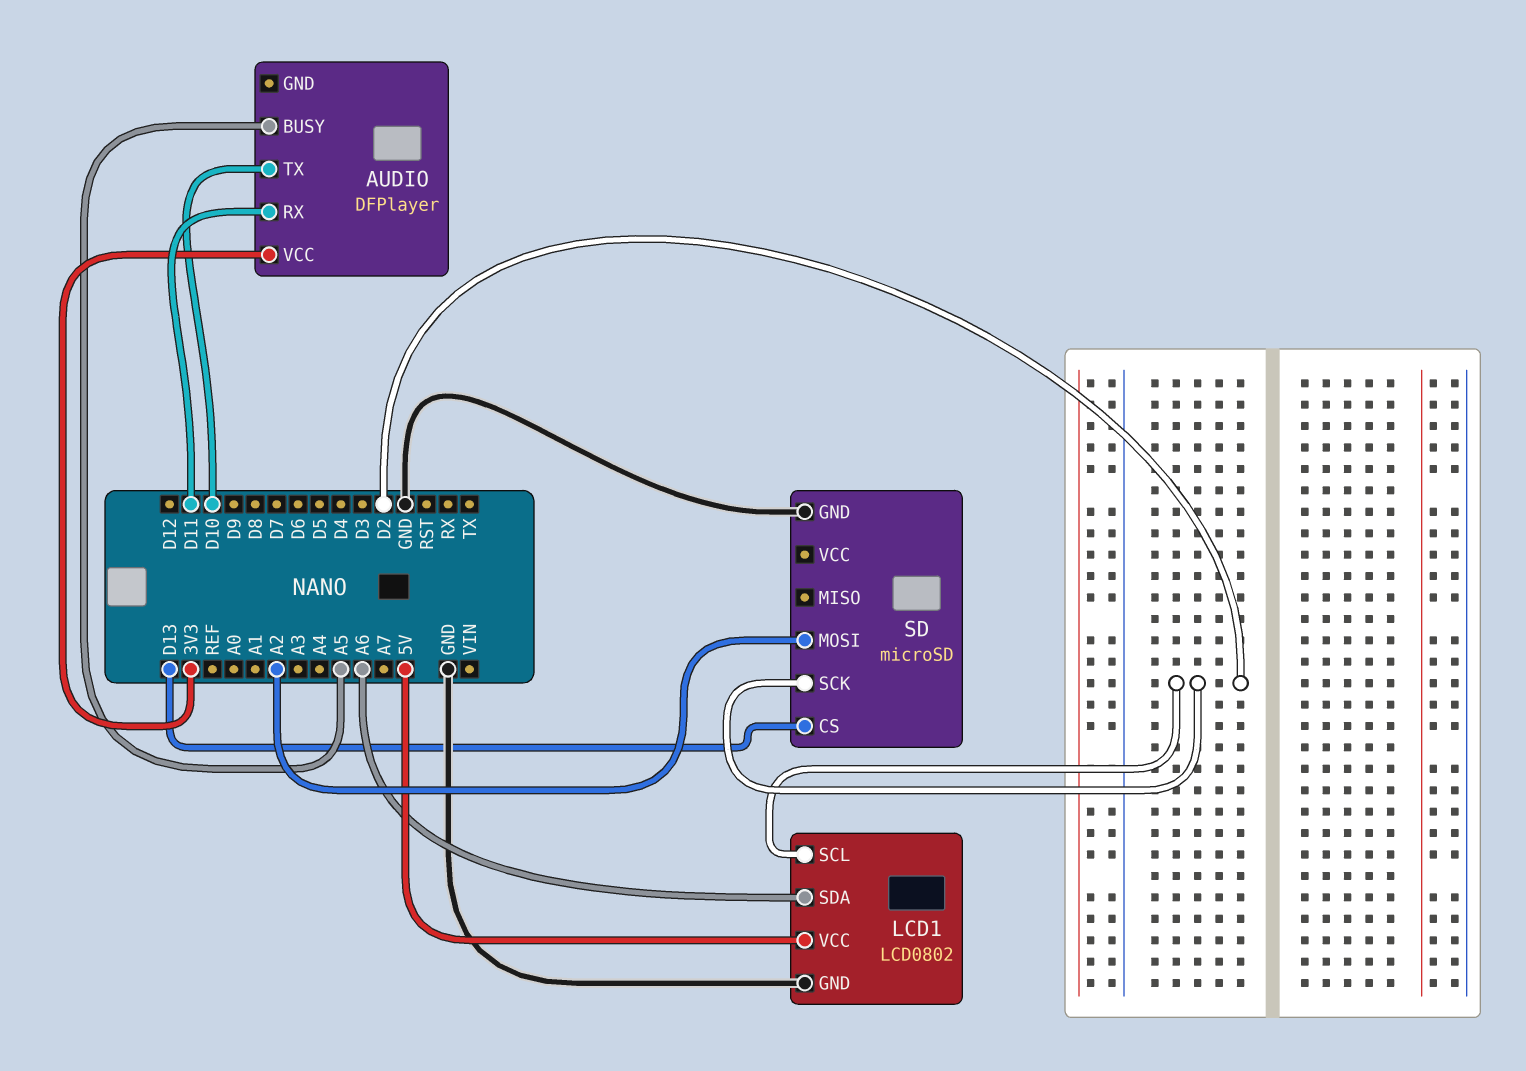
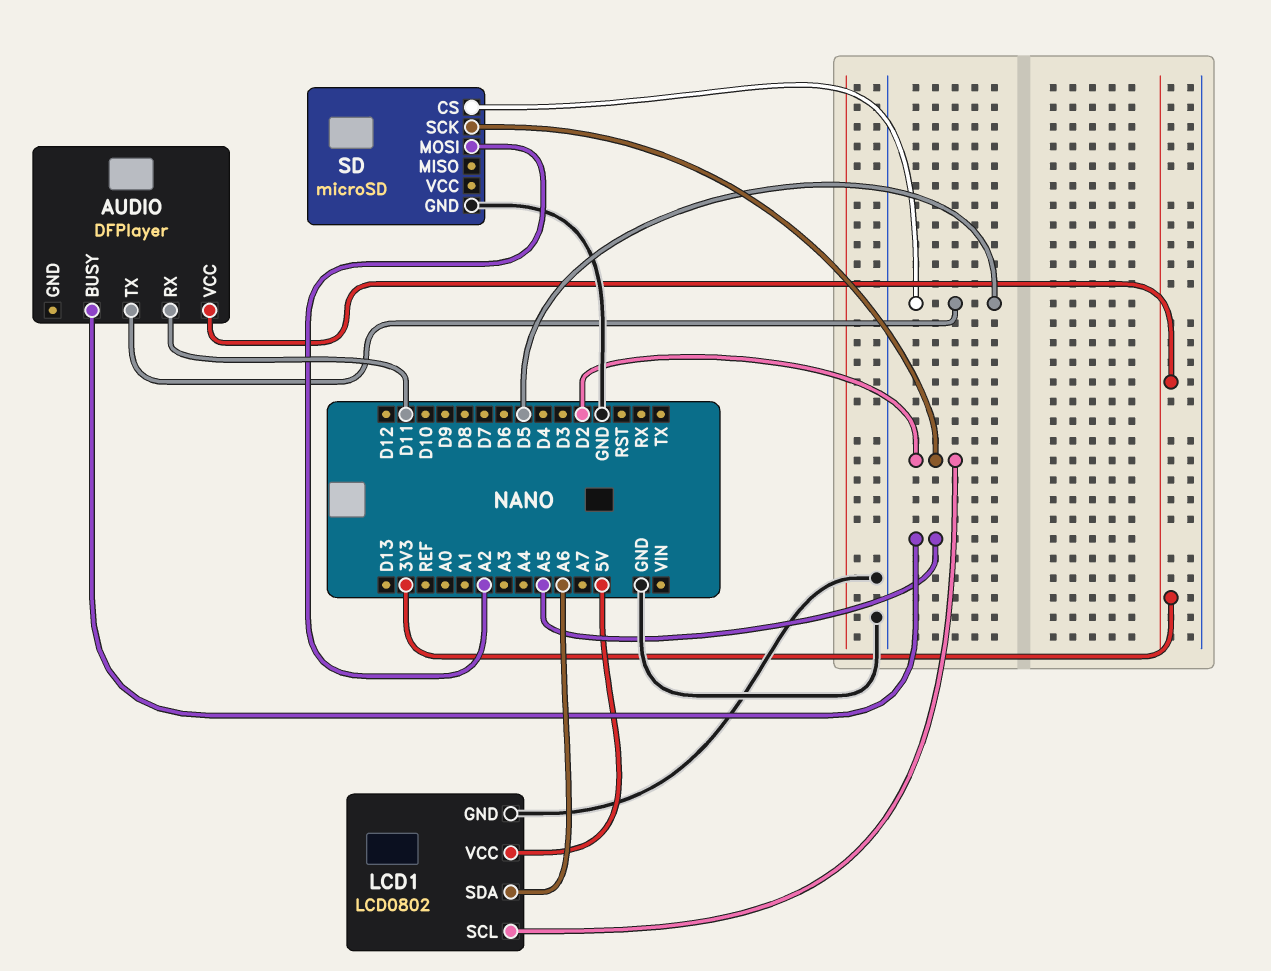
AUDIO pin TX: D10 -> D5
SD pin CS: D13 -> D5

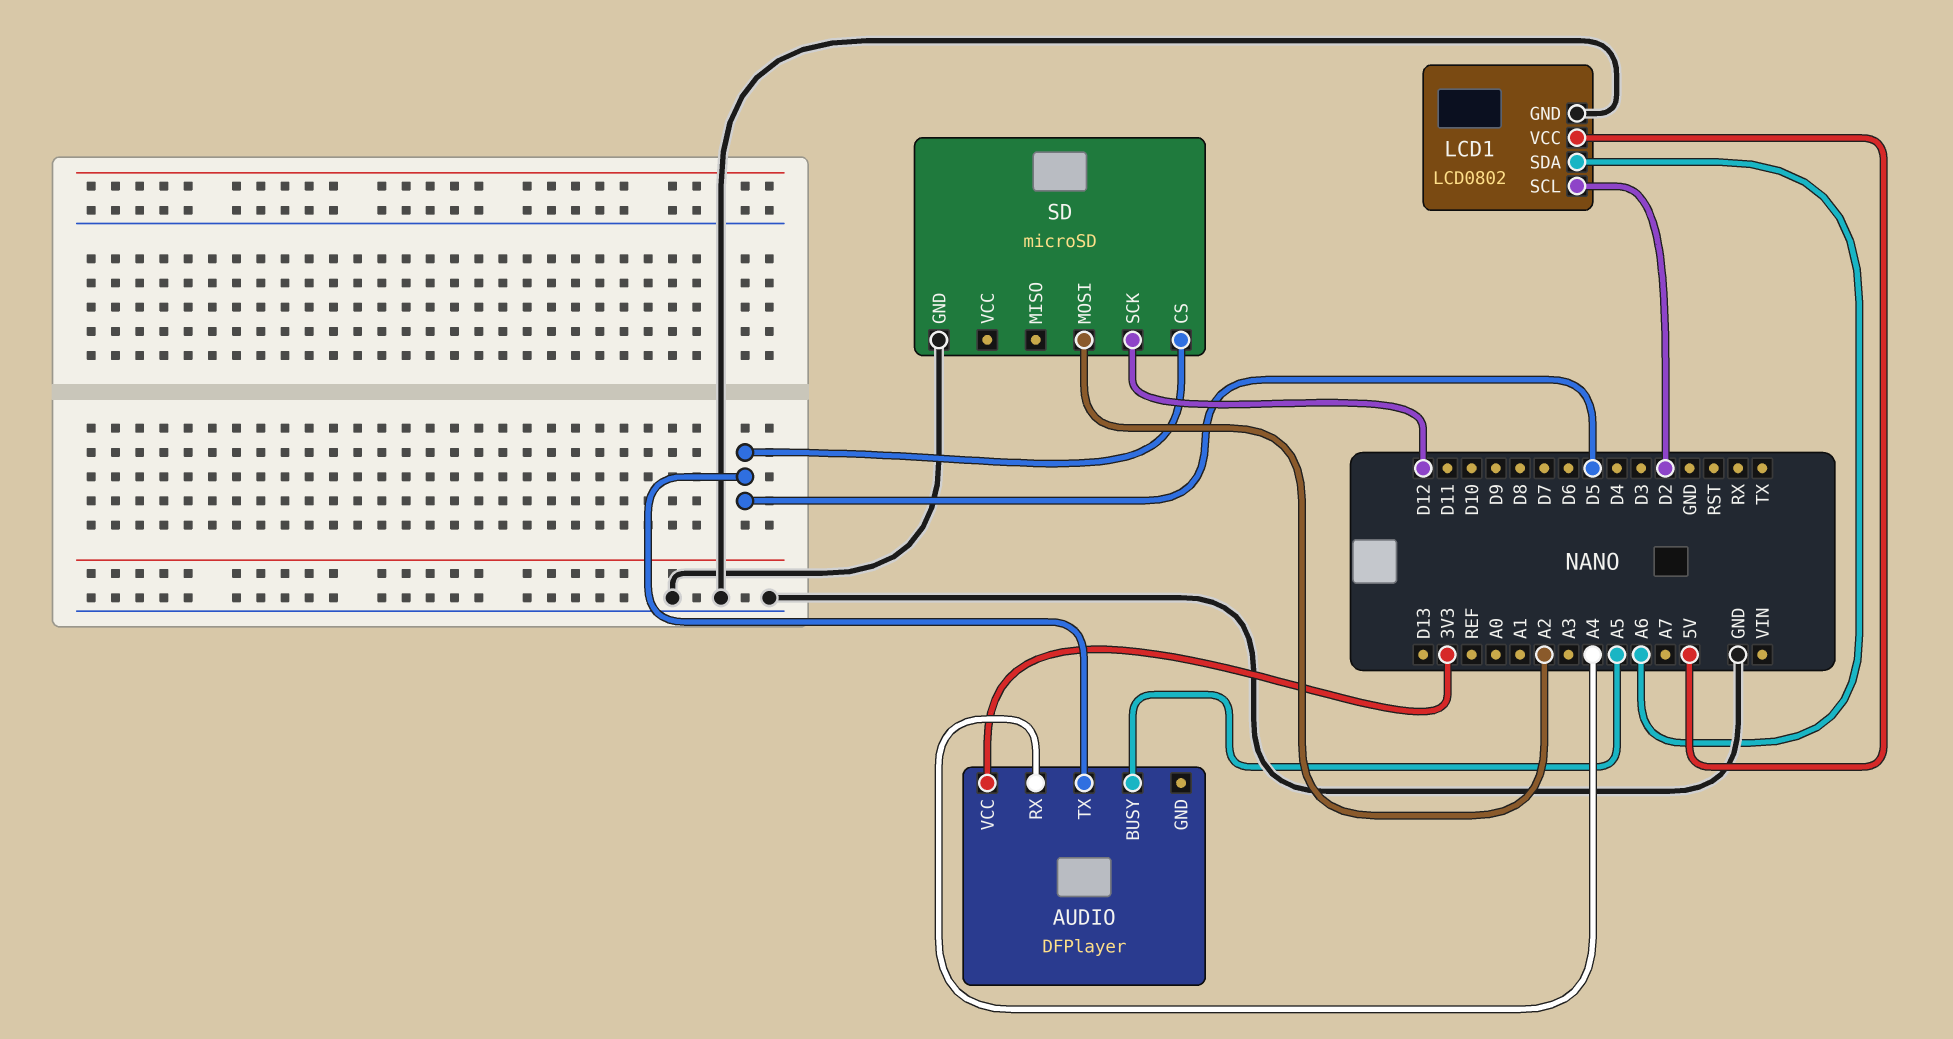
AUDIO pin RX: D11 -> A4
SD pin SCK: D2 -> D12

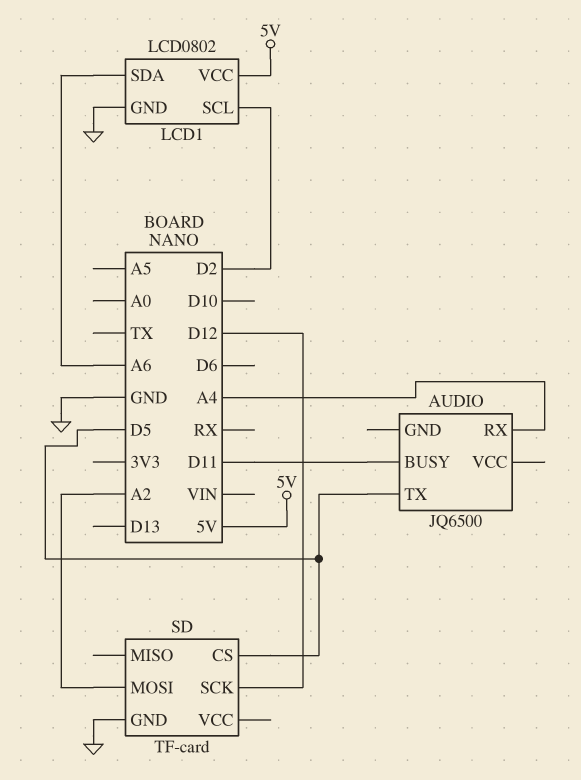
AUDIO: DFPlayer -> JQ6500
AUDIO pin BUSY: A5 -> D11
AUDIO pin VCC: 3V3 -> none
SD: microSD -> TF-card

